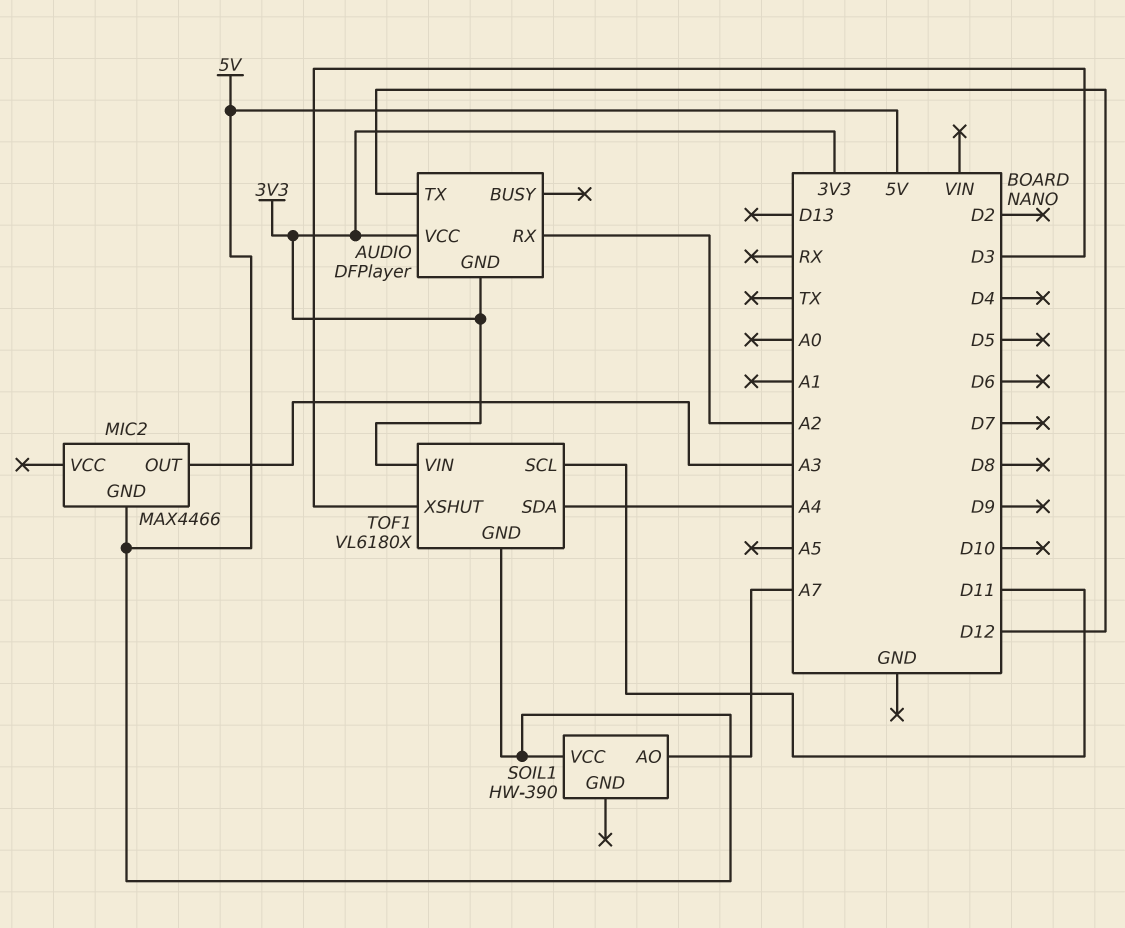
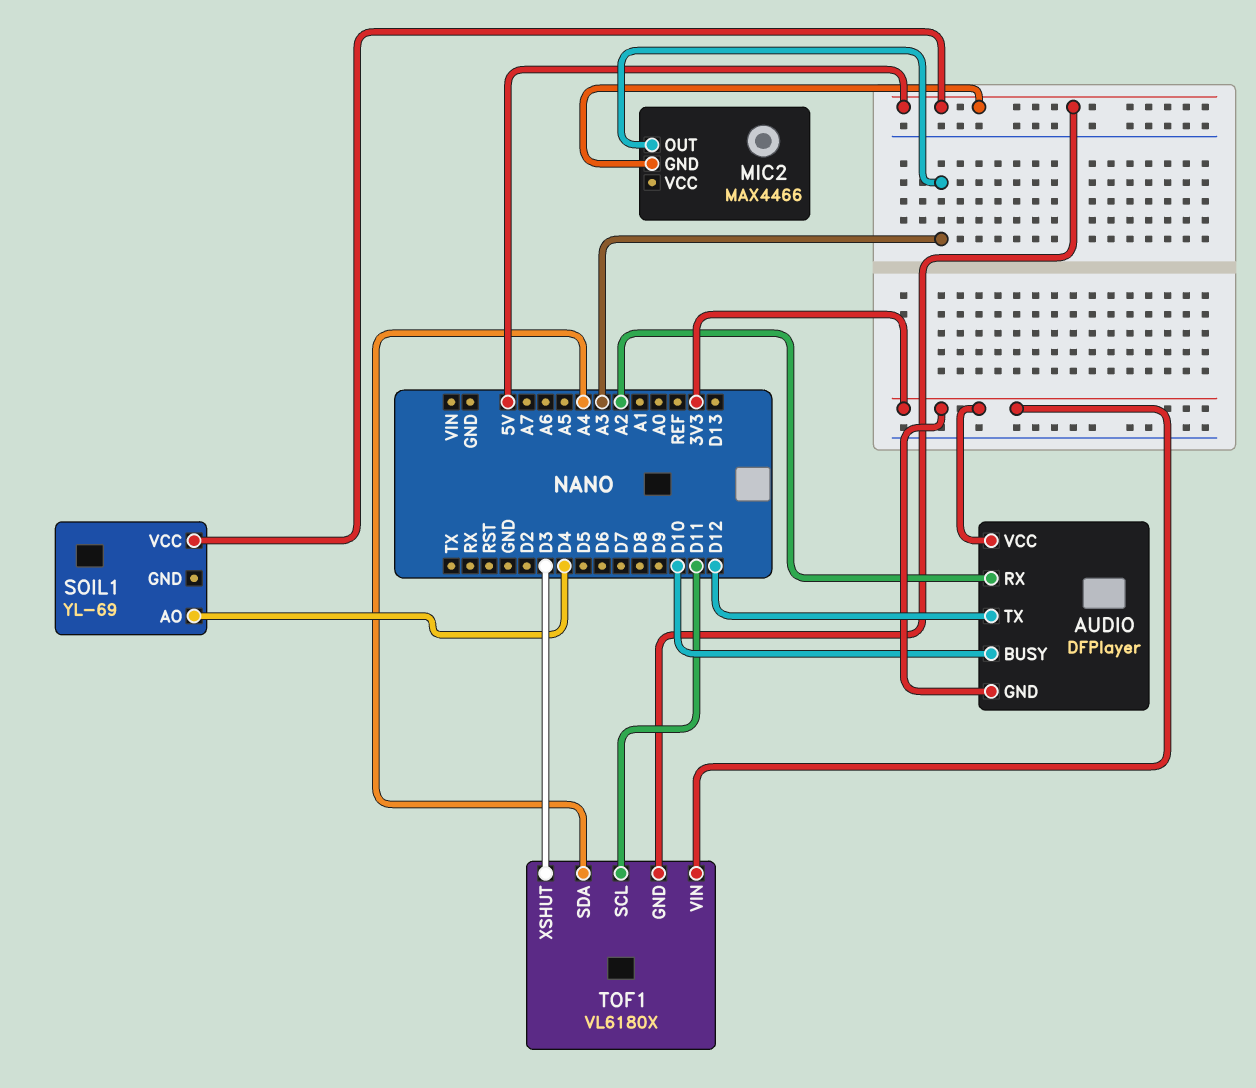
AUDIO pin BUSY: none -> D10
SOIL1: HW-390 -> YL-69
SOIL1 pin AO: A7 -> D4

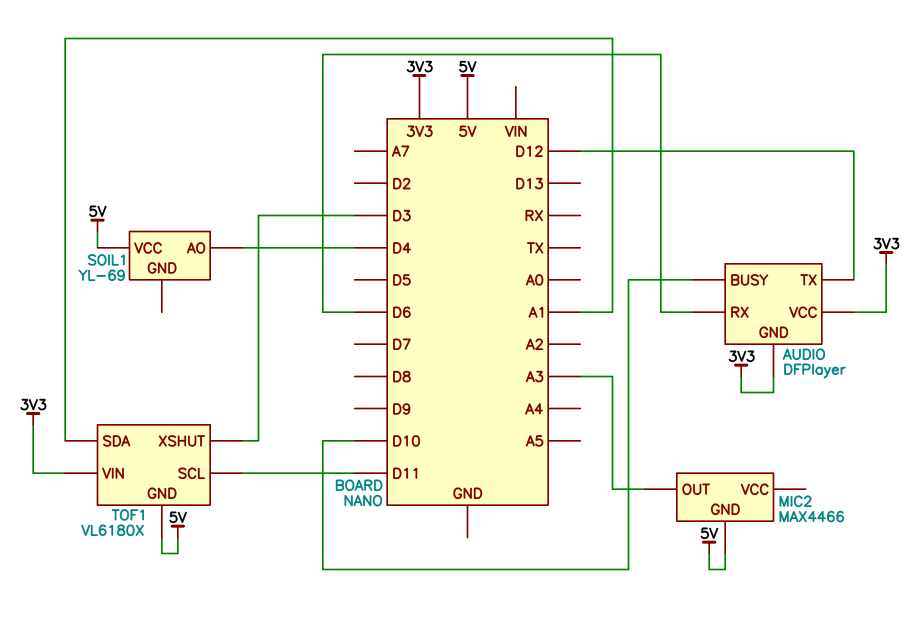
AUDIO pin RX: A2 -> D6
TOF1 pin SDA: A4 -> A1

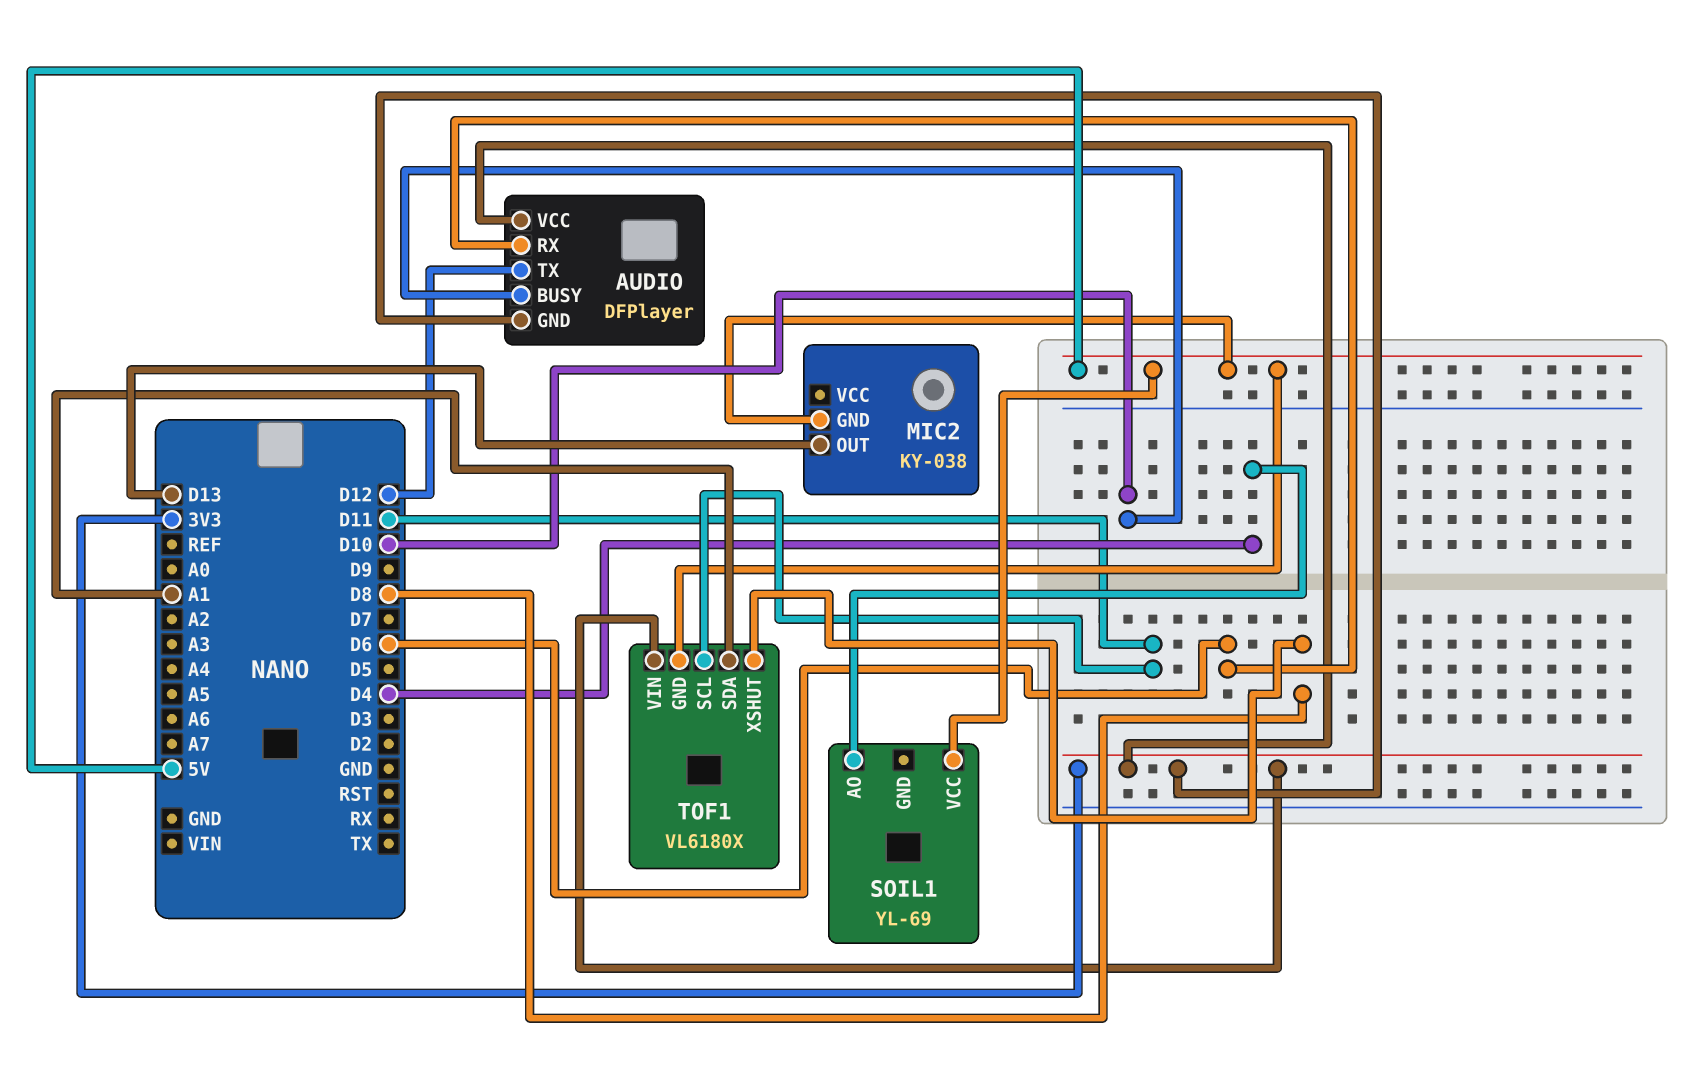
MIC2: MAX4466 -> KY-038
MIC2 pin OUT: A3 -> D13
TOF1 pin XSHUT: D3 -> D8

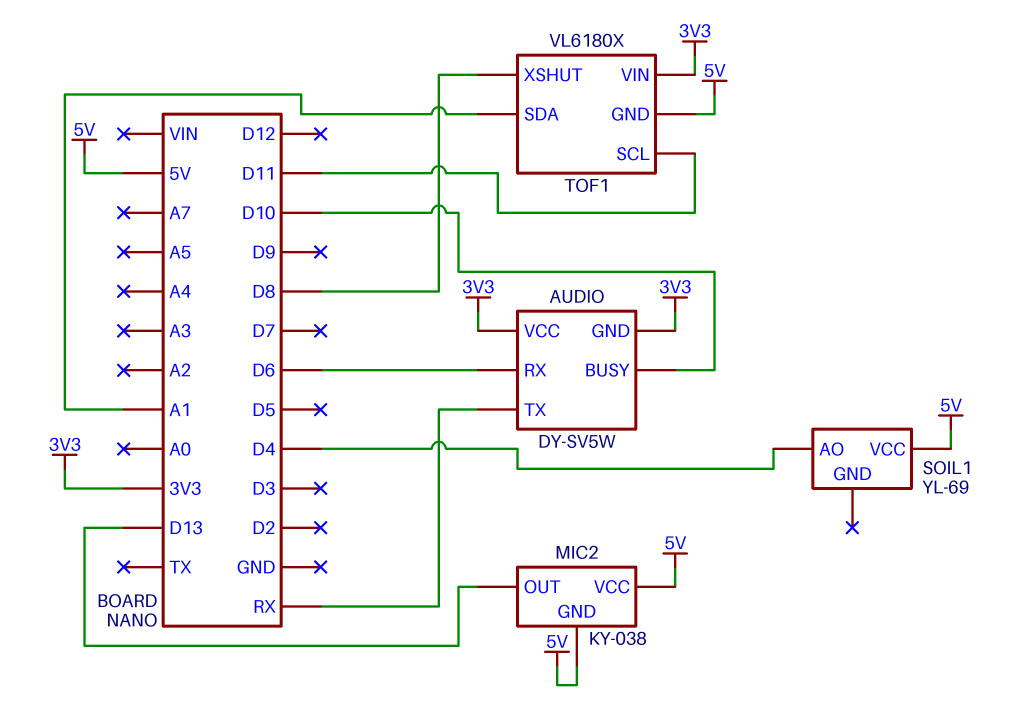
AUDIO: DFPlayer -> DY-SV5W
AUDIO pin TX: D12 -> RX
MIC2 pin VCC: none -> 5V

